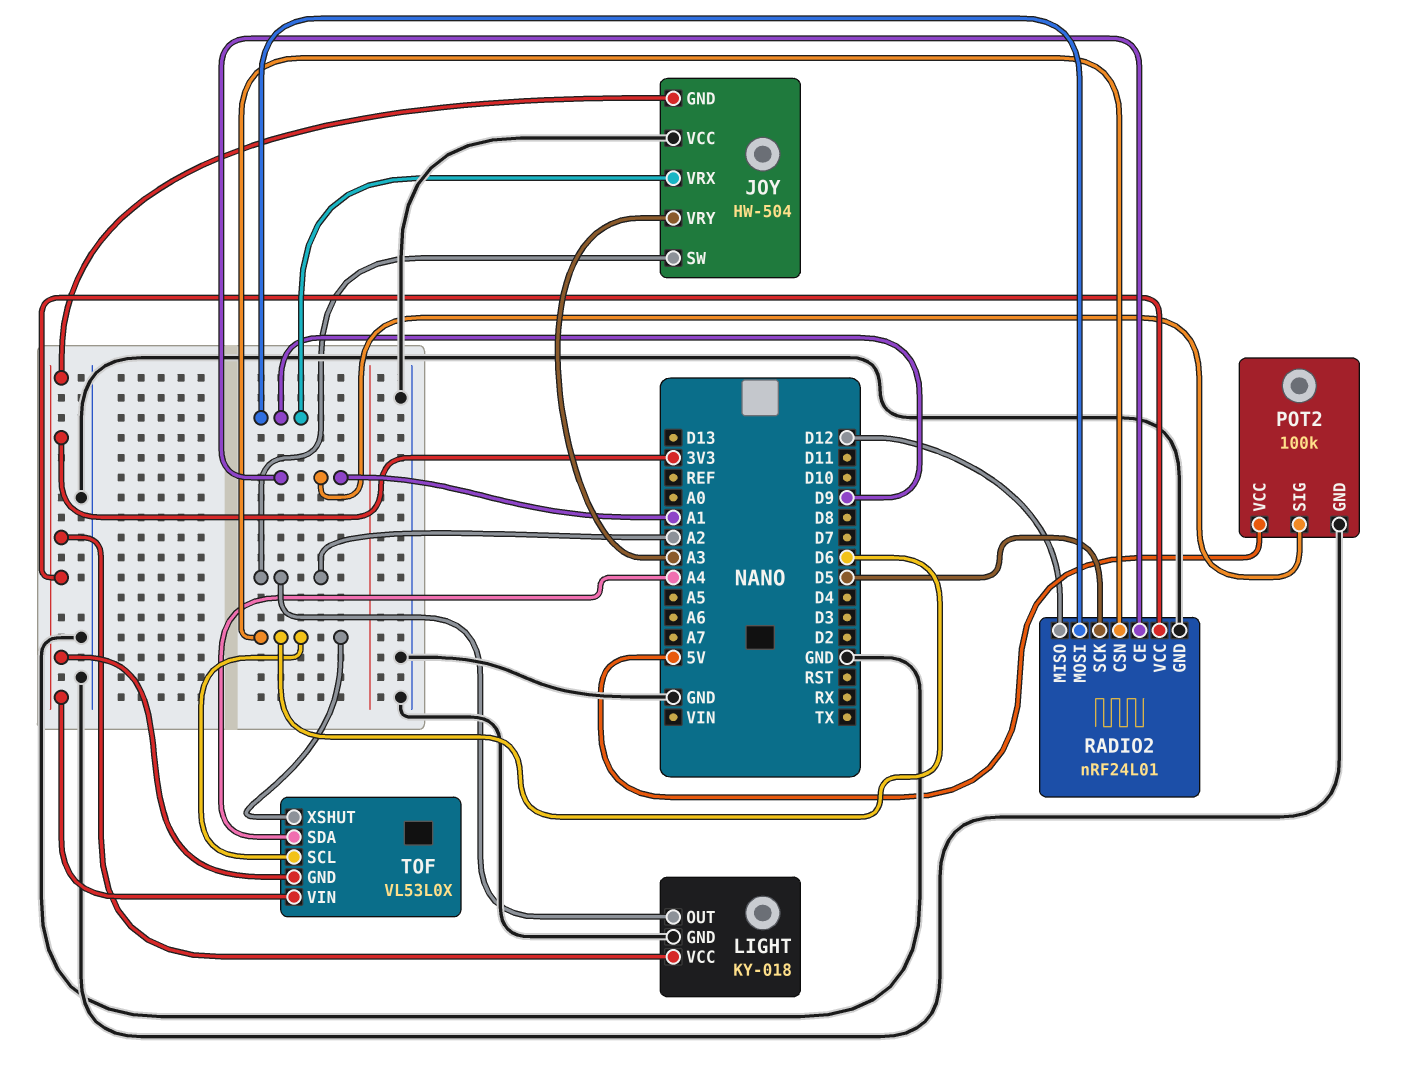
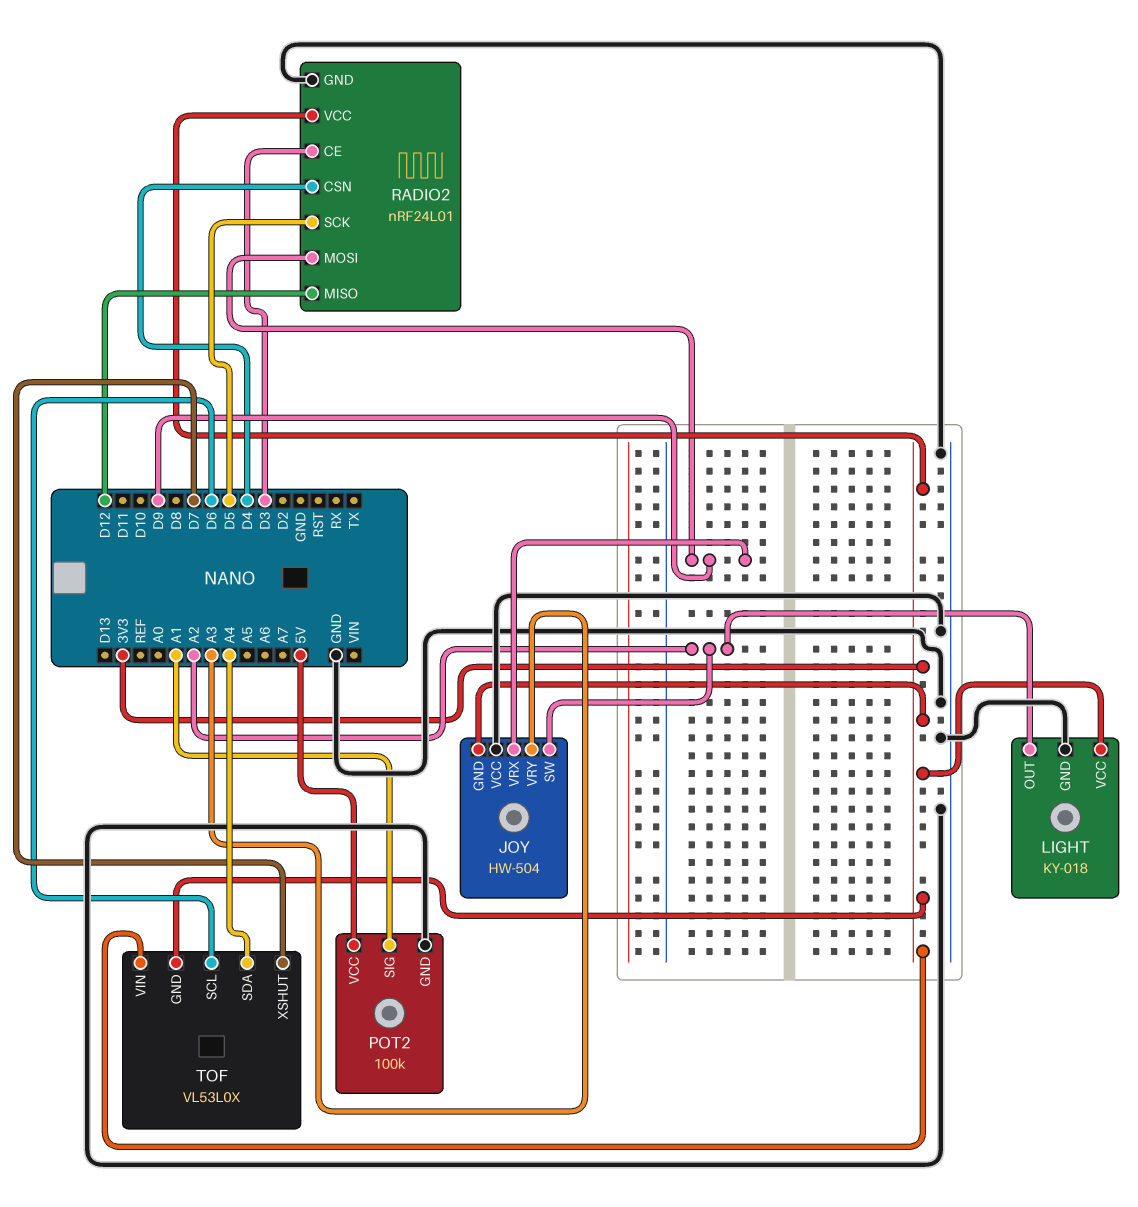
RADIO2 pin CE: A1 -> D3
RADIO2 pin CSN: D6 -> D4
TOF pin XSHUT: D6 -> D7

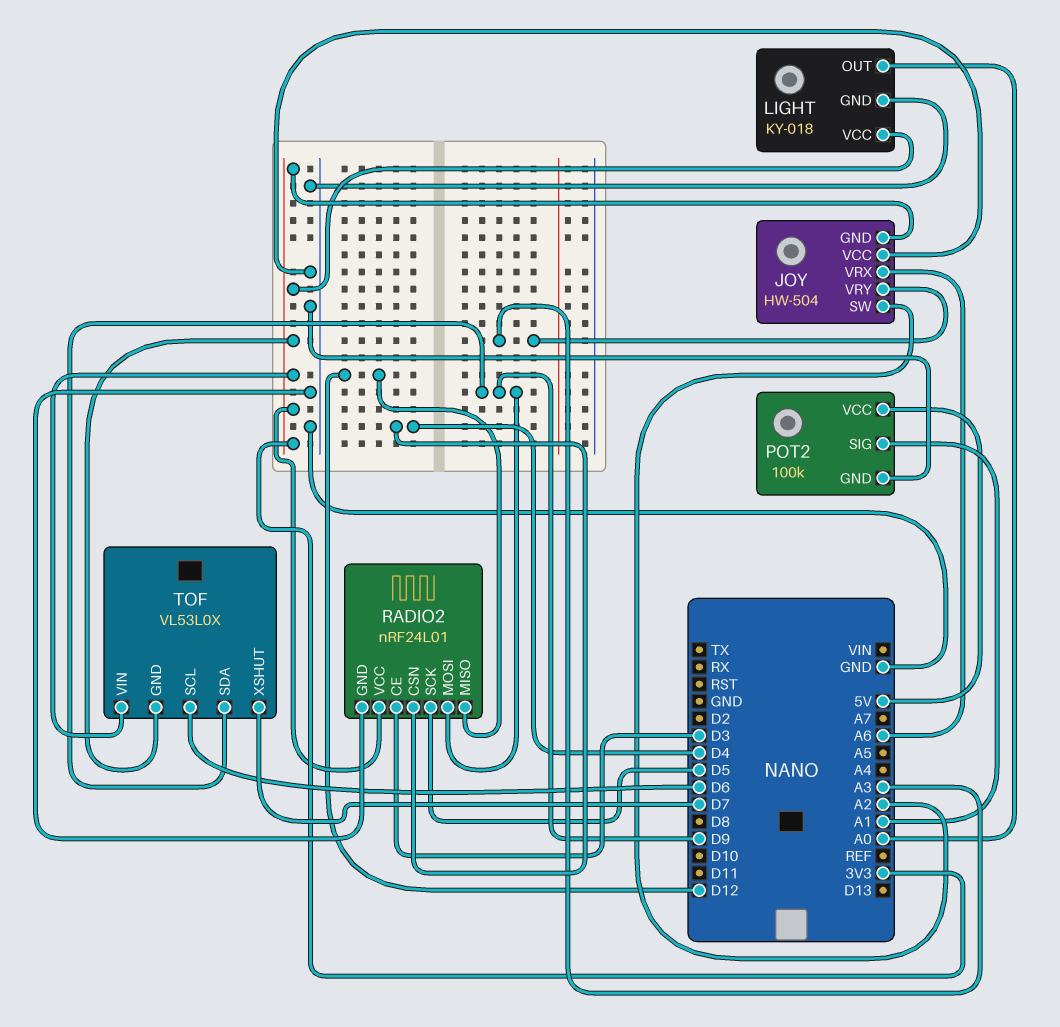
JOY pin VRX: D9 -> A6
LIGHT pin OUT: A2 -> A0
TOF pin SDA: A4 -> D9

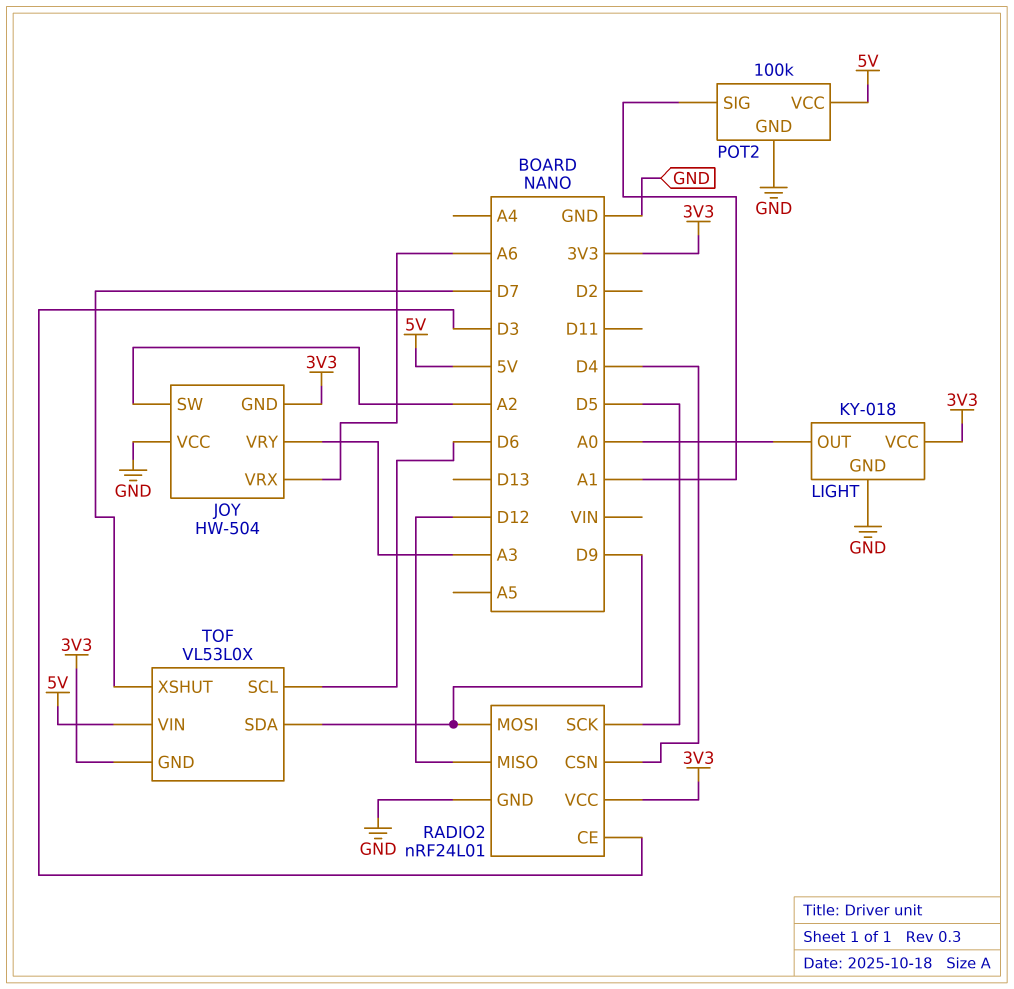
TOF pin VIN: 3V3 -> 5V

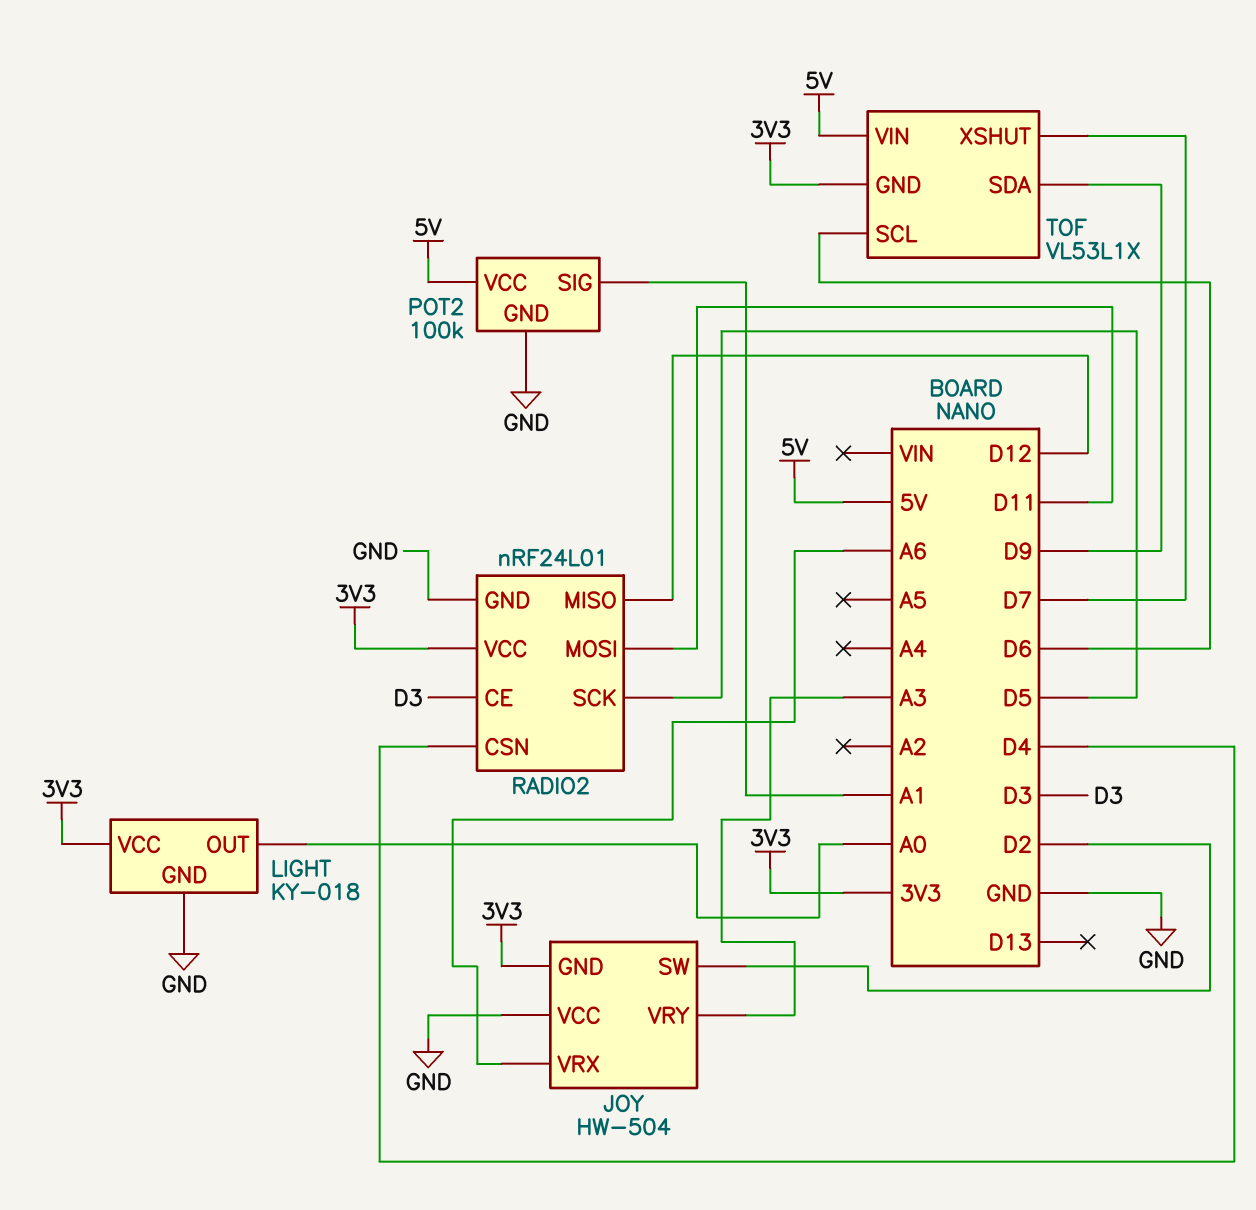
JOY pin SW: A2 -> D2
RADIO2 pin MOSI: D9 -> D11
TOF: VL53L0X -> VL53L1X

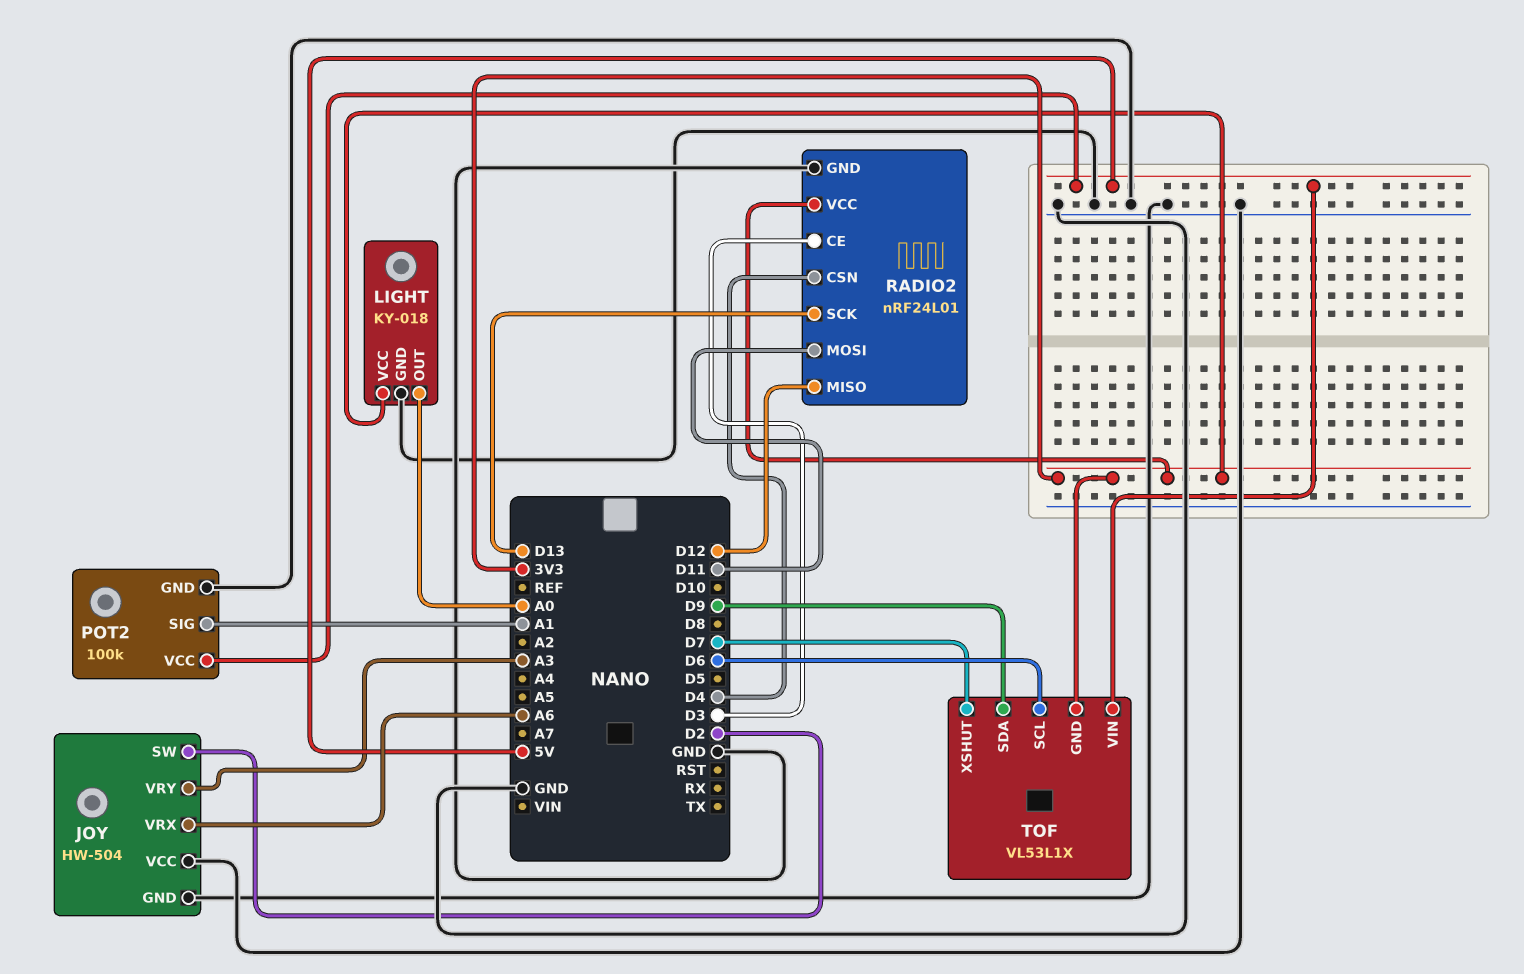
JOY pin GND: 3V3 -> GND
RADIO2 pin SCK: D5 -> D13

